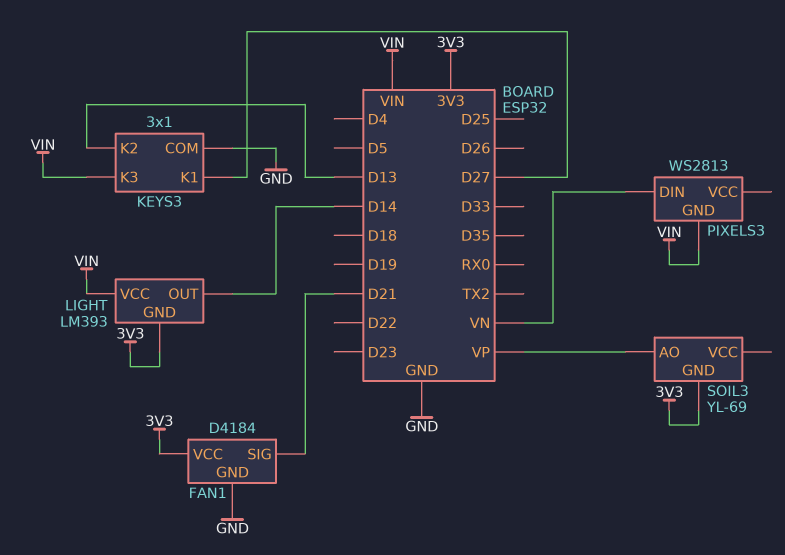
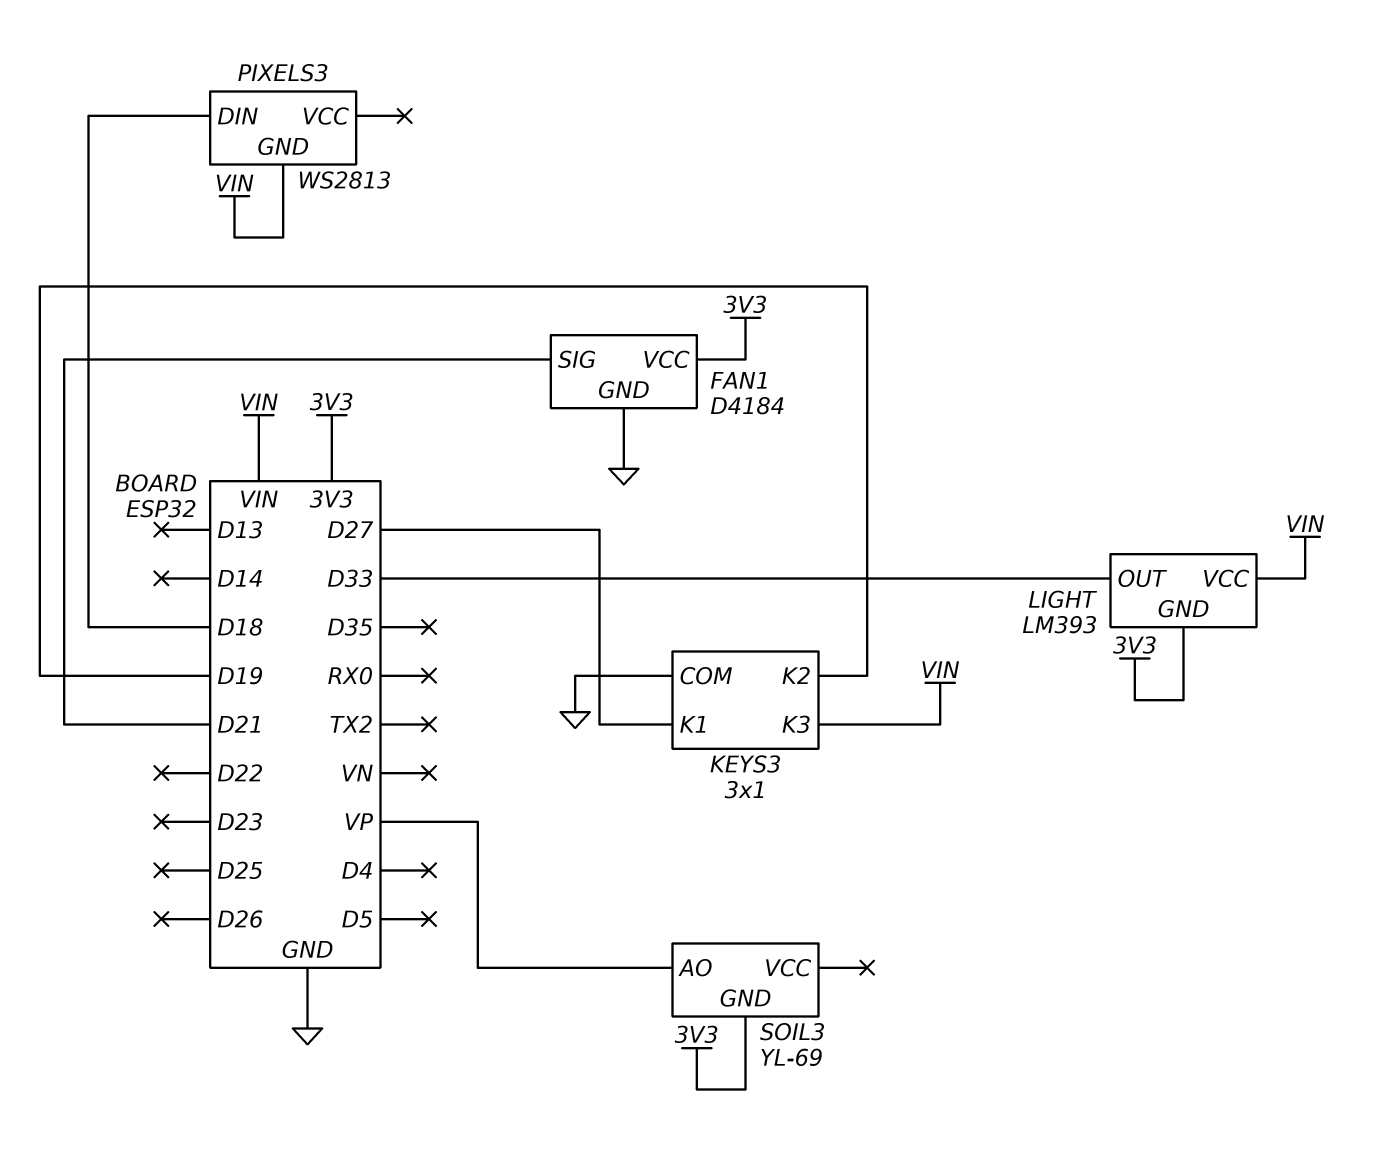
KEYS3 pin K2: D13 -> D19
LIGHT pin OUT: D14 -> D33
PIXELS3 pin DIN: VN -> D18

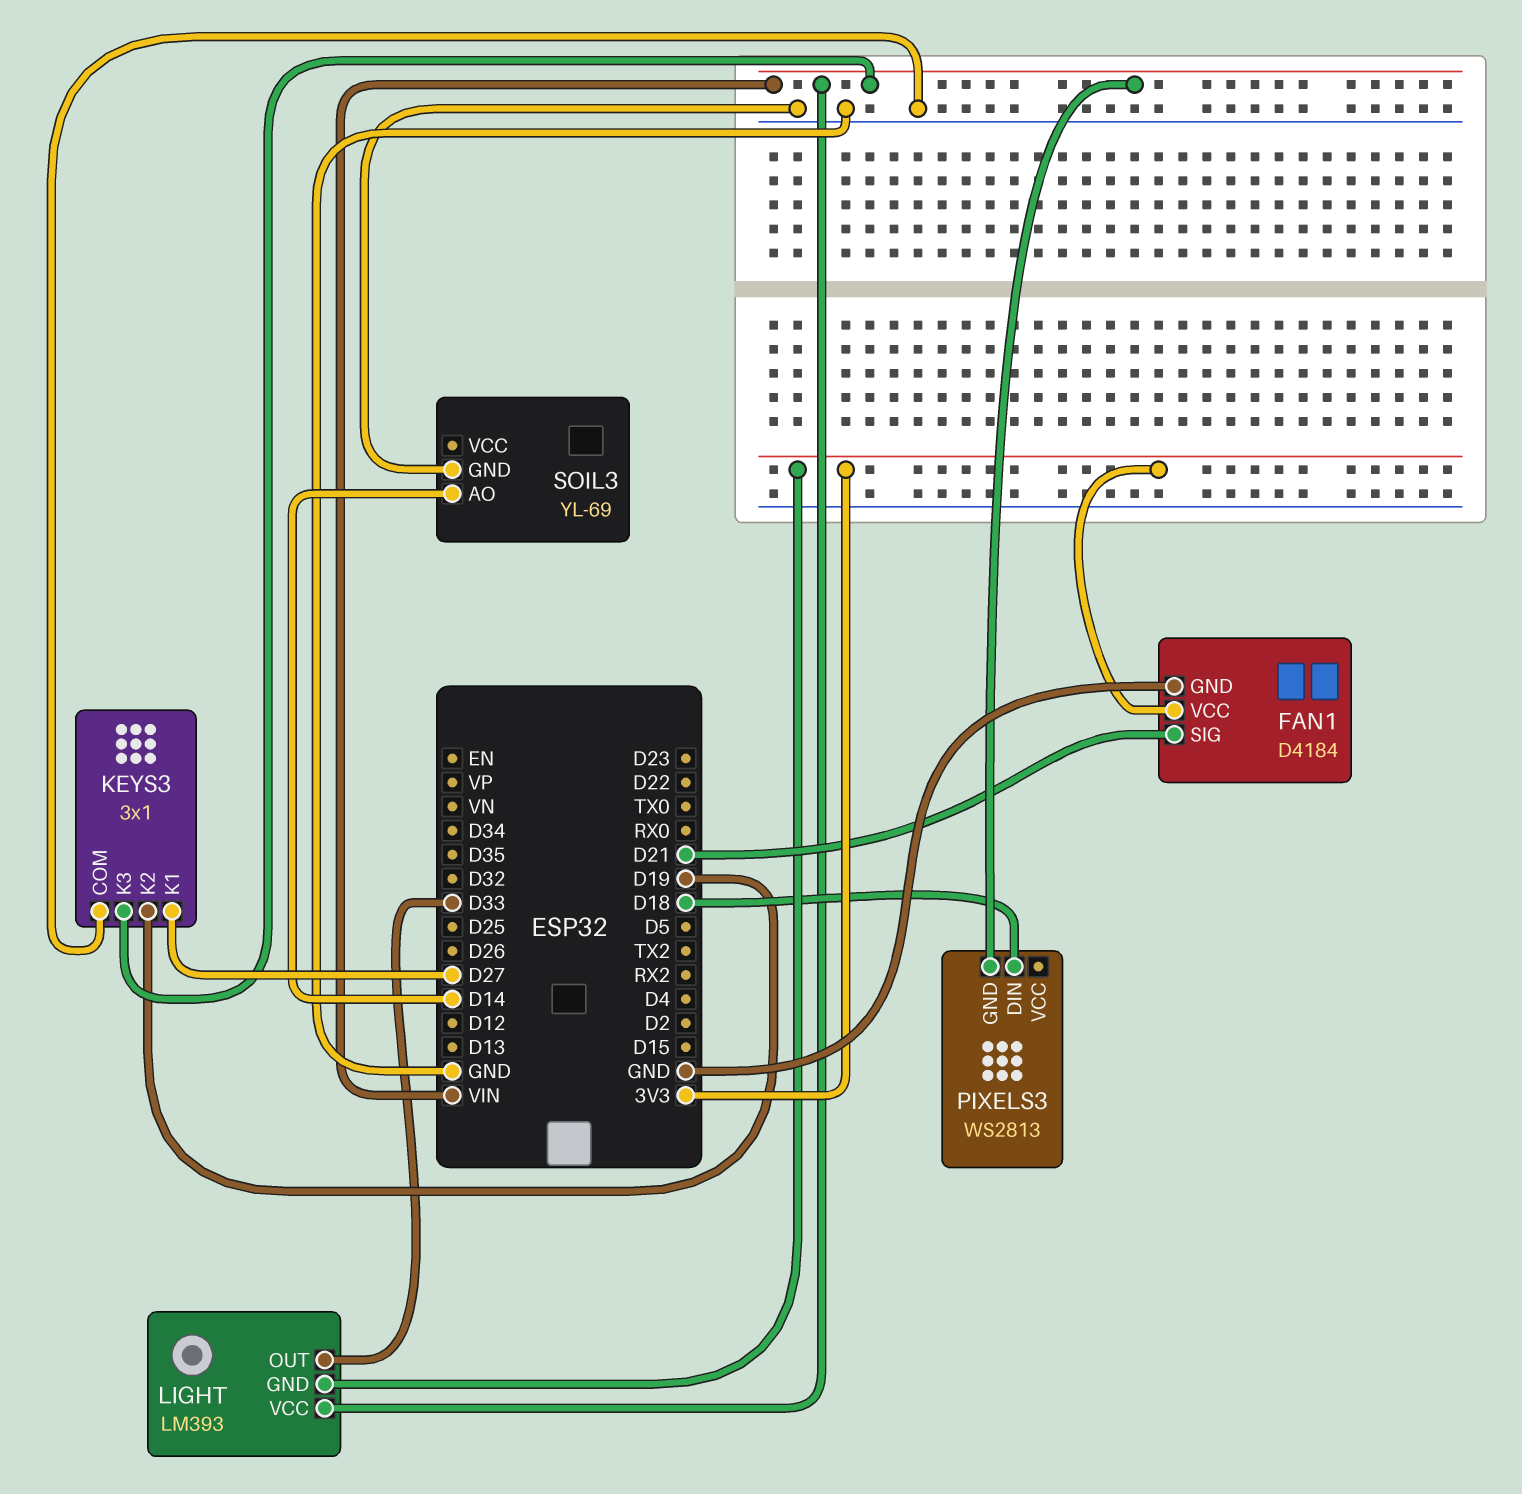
SOIL3 pin AO: VP -> D14
SOIL3 pin GND: 3V3 -> GND

